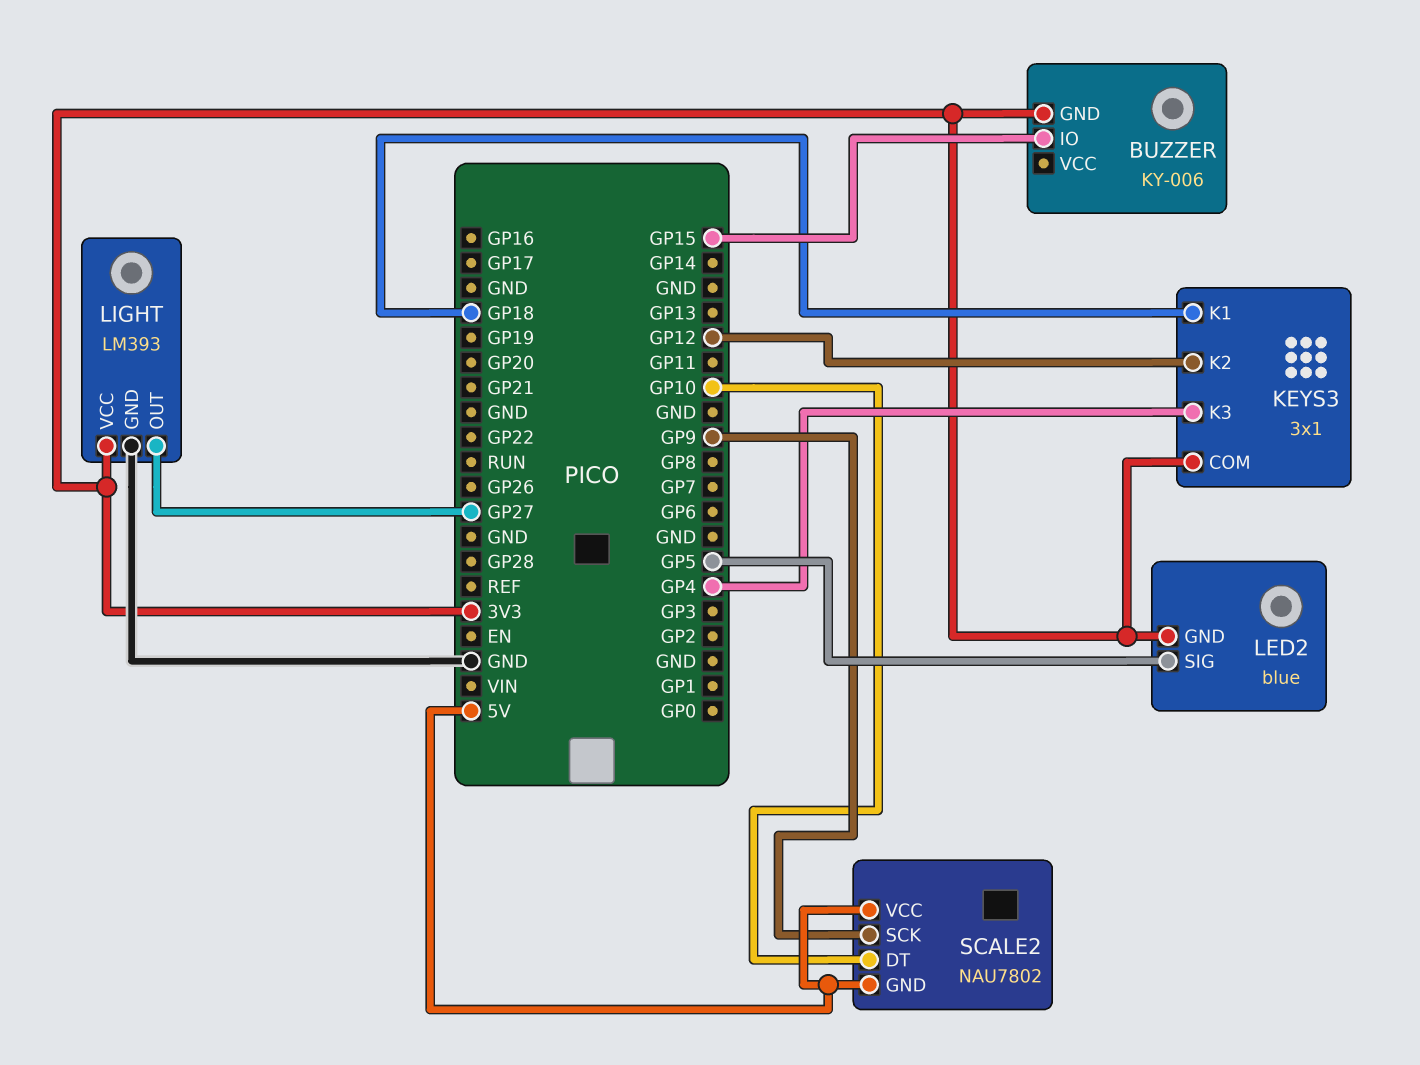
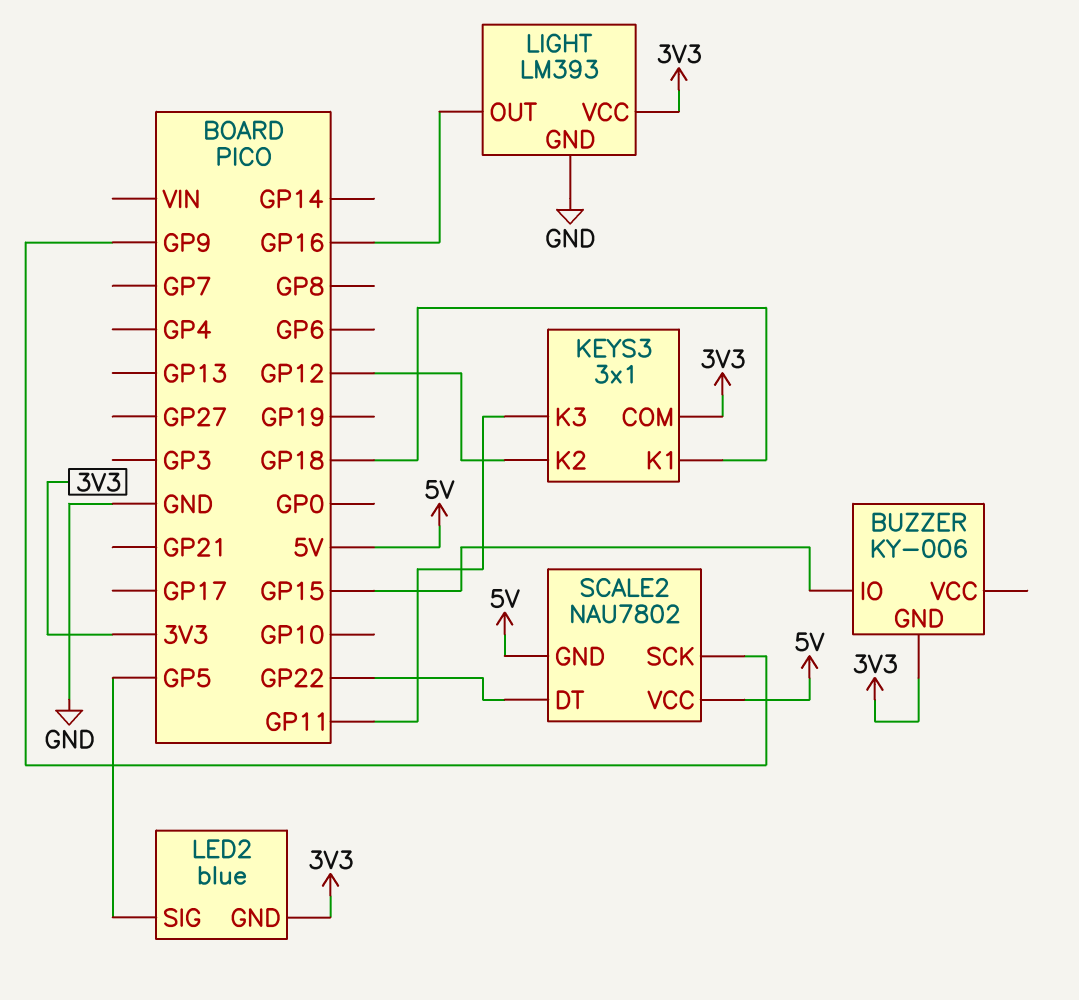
KEYS3 pin K3: GP4 -> GP11
LIGHT pin OUT: GP27 -> GP16
SCALE2 pin DT: GP10 -> GP22

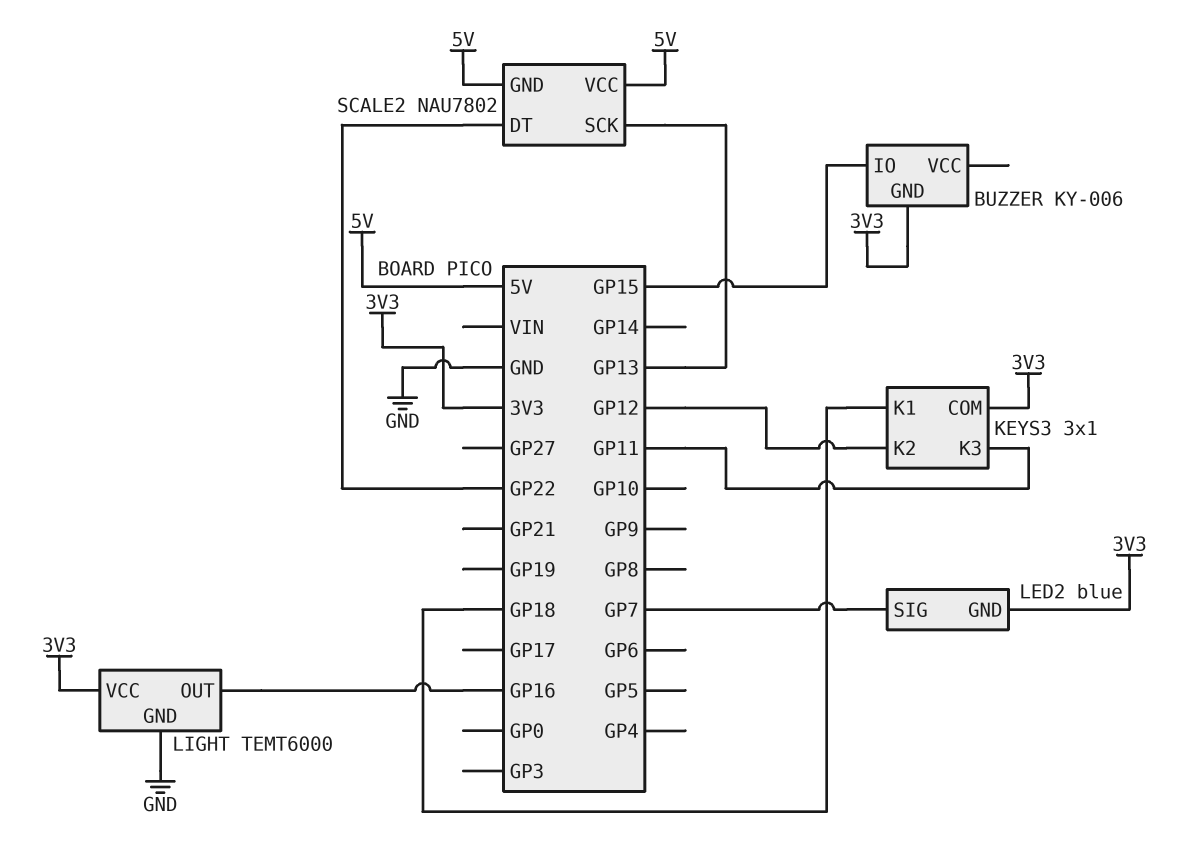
LED2 pin SIG: GP5 -> GP7
LIGHT: LM393 -> TEMT6000
SCALE2 pin SCK: GP9 -> GP13

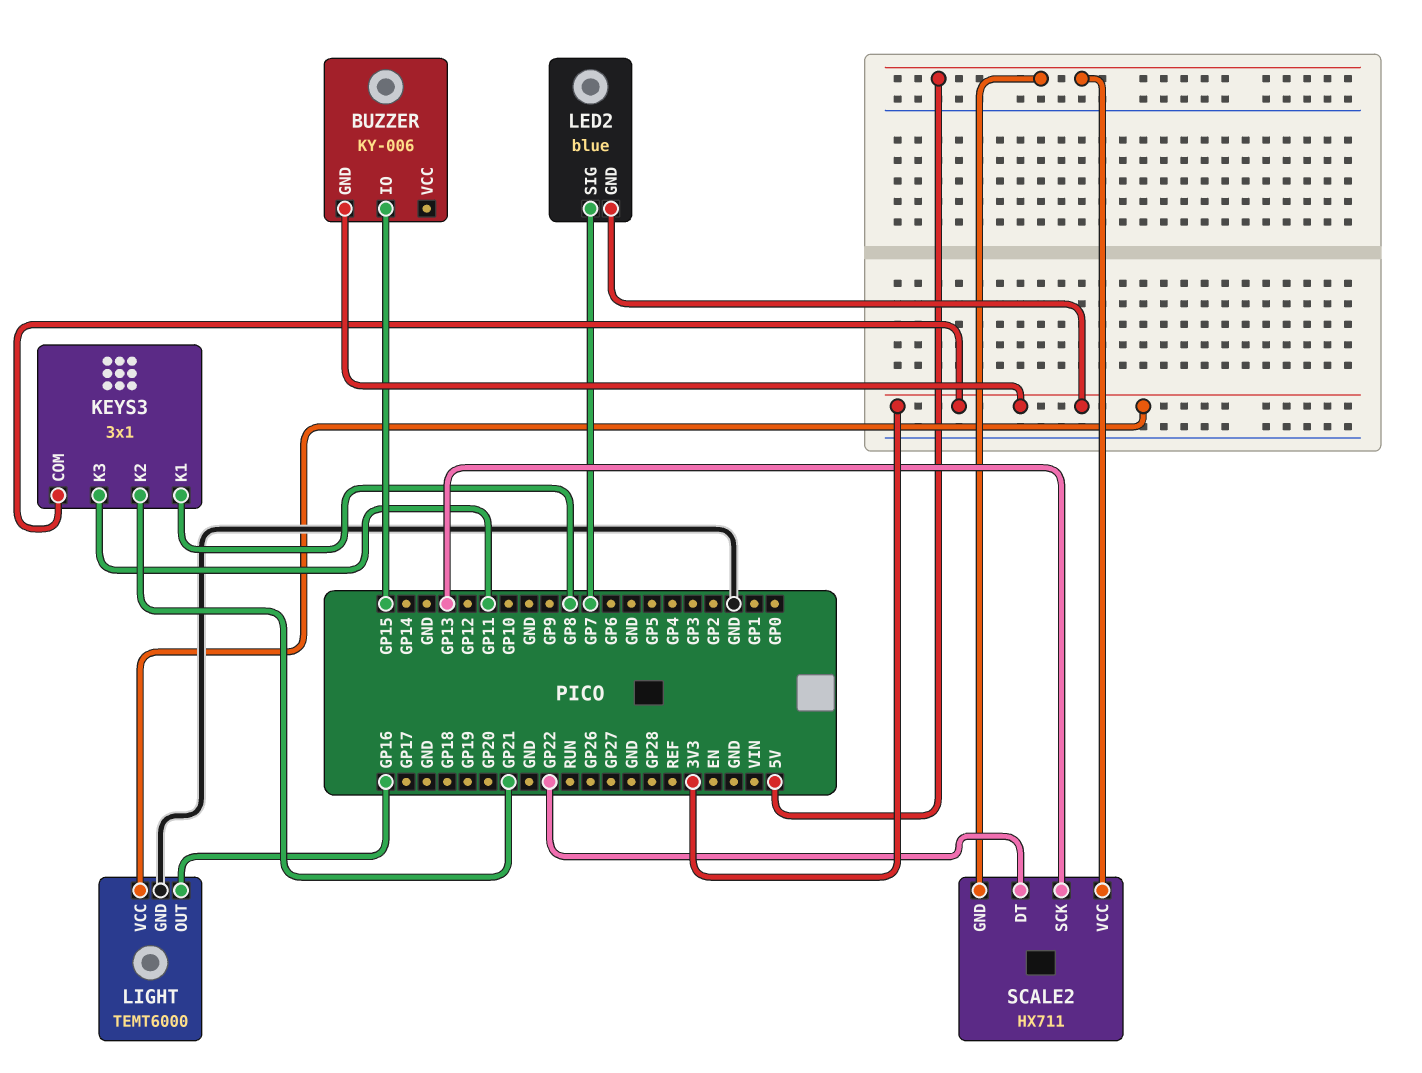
KEYS3 pin K1: GP18 -> GP8
KEYS3 pin K2: GP12 -> GP21
SCALE2: NAU7802 -> HX711

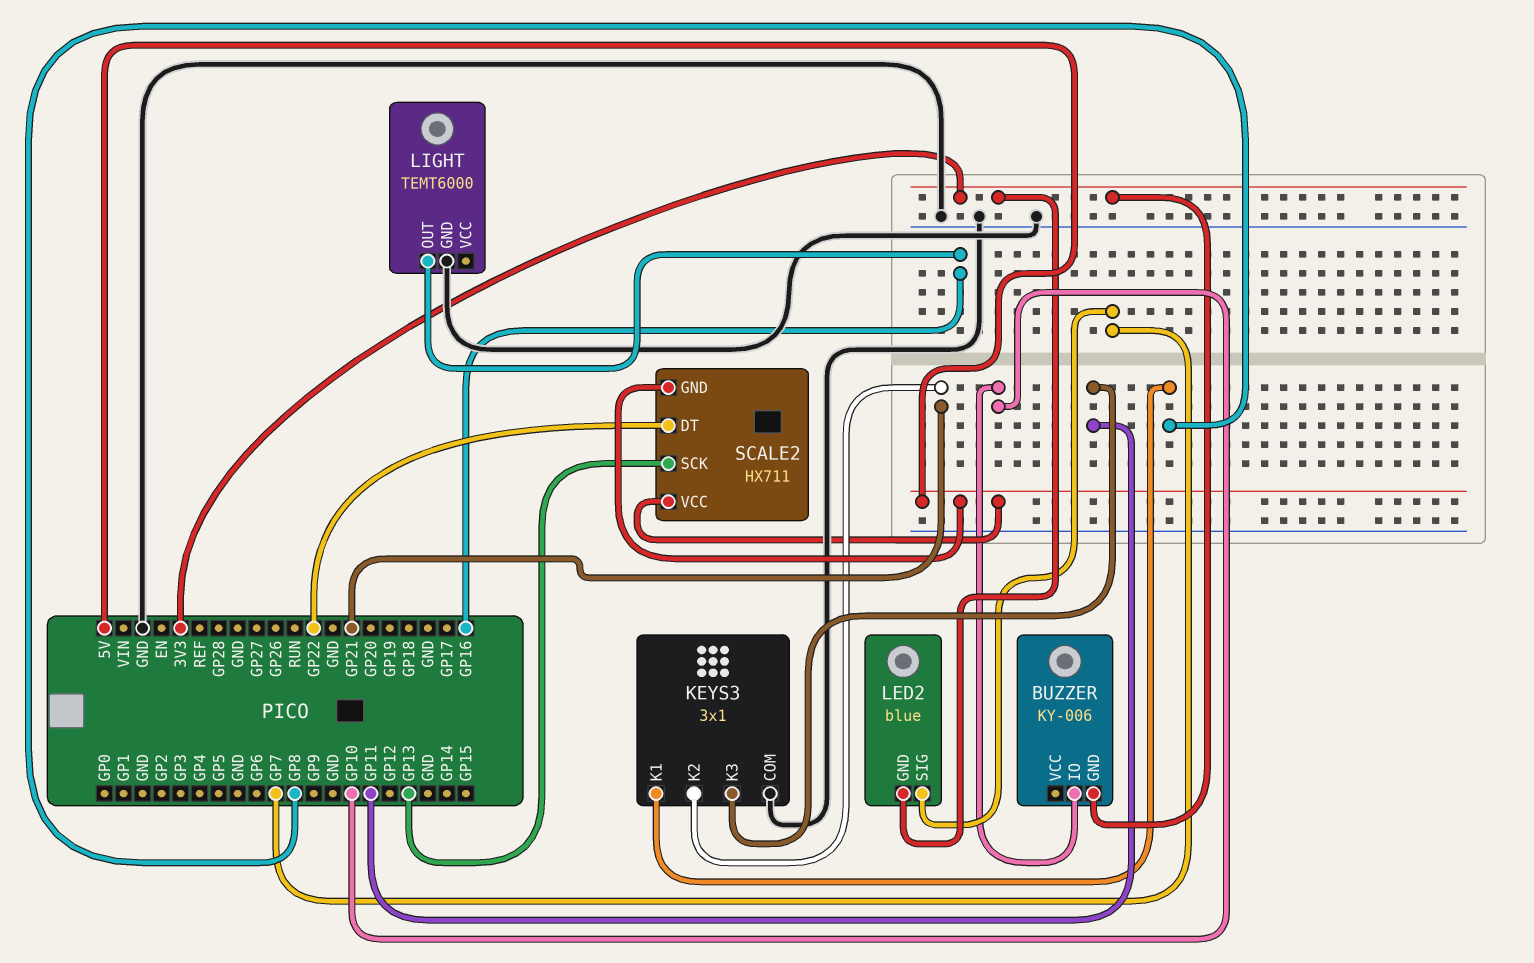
BUZZER pin IO: GP15 -> GP10
KEYS3 pin COM: 3V3 -> GND
LIGHT pin VCC: 3V3 -> none

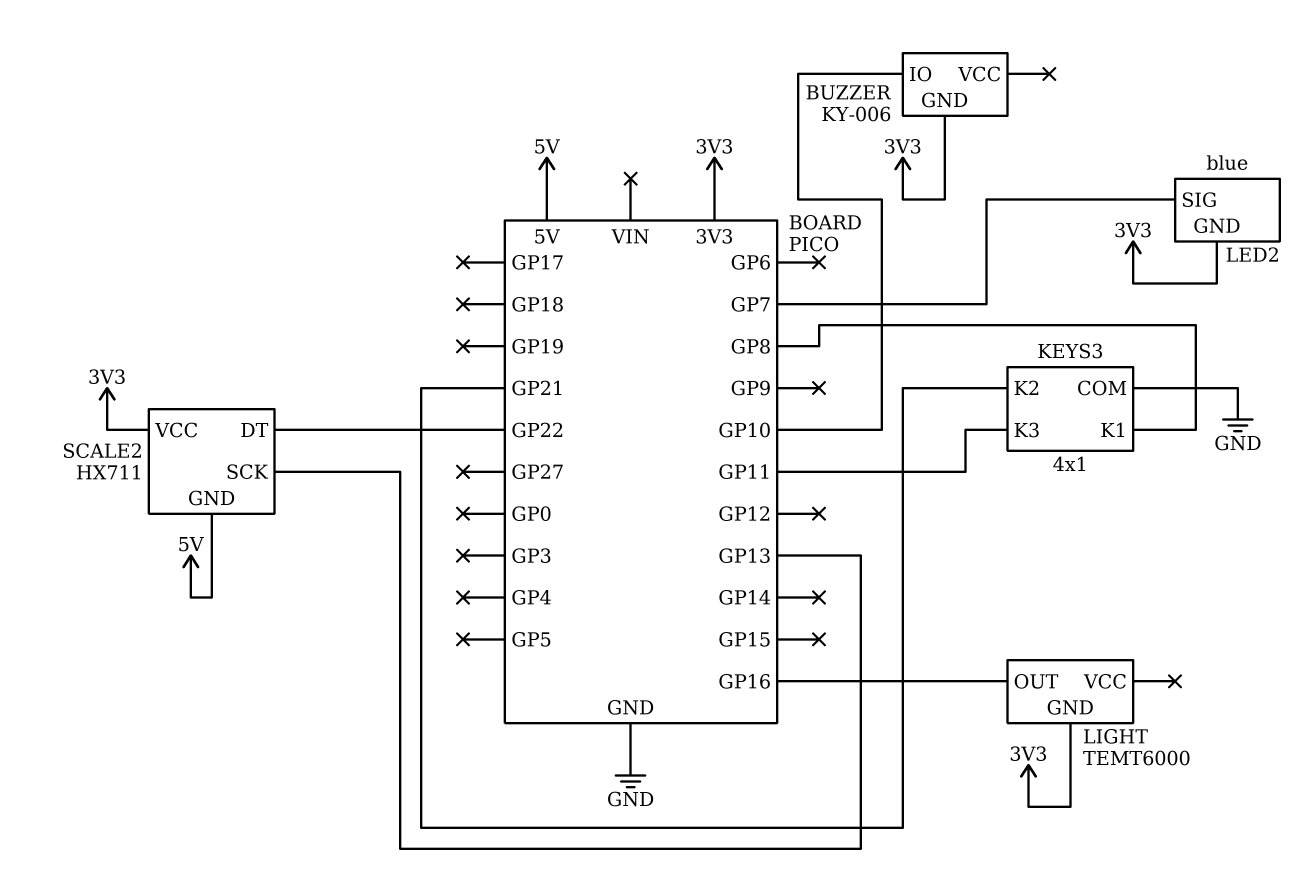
KEYS3: 3x1 -> 4x1
LIGHT pin GND: GND -> 3V3
SCALE2 pin VCC: 5V -> 3V3

